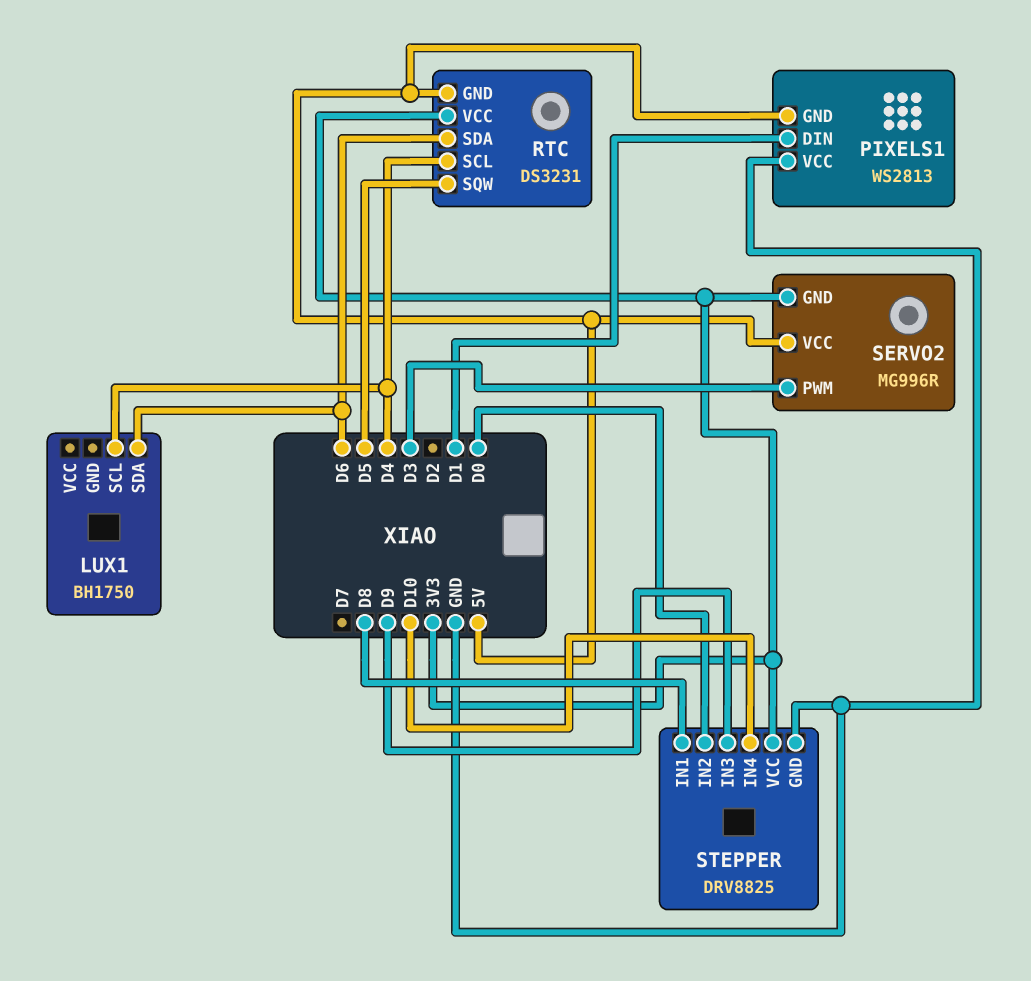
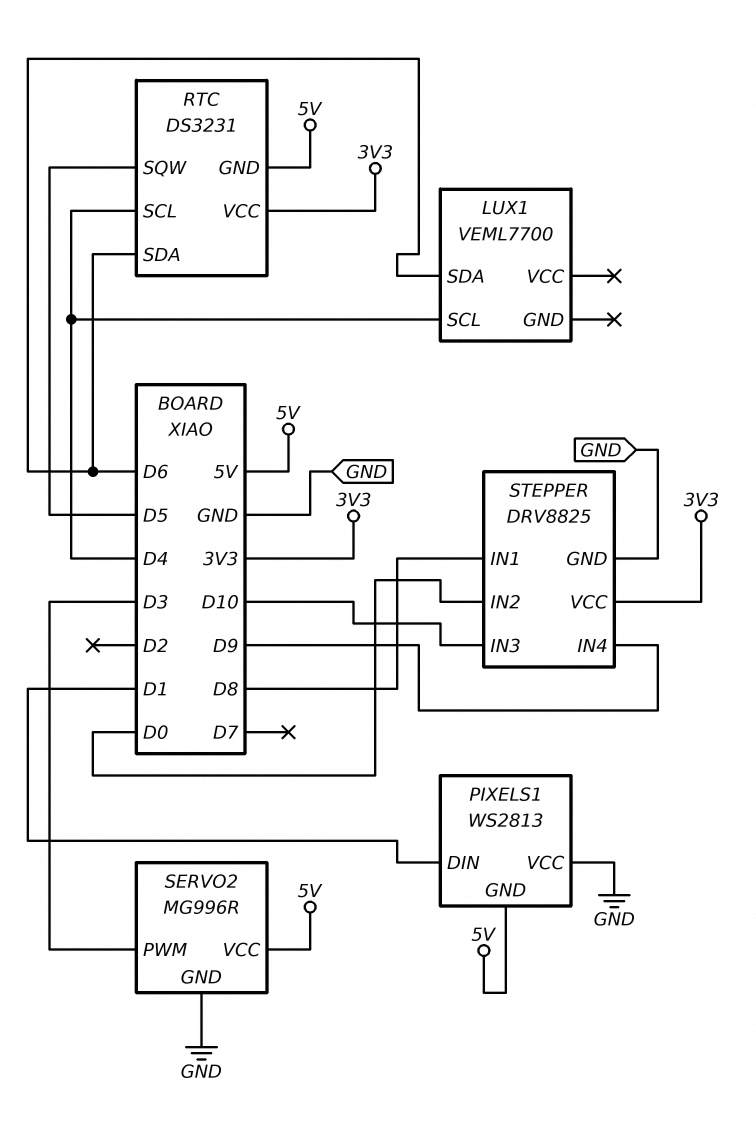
LUX1: BH1750 -> VEML7700
SERVO2 pin GND: 3V3 -> GND
STEPPER pin IN3: D9 -> D10
STEPPER pin IN4: D10 -> D9

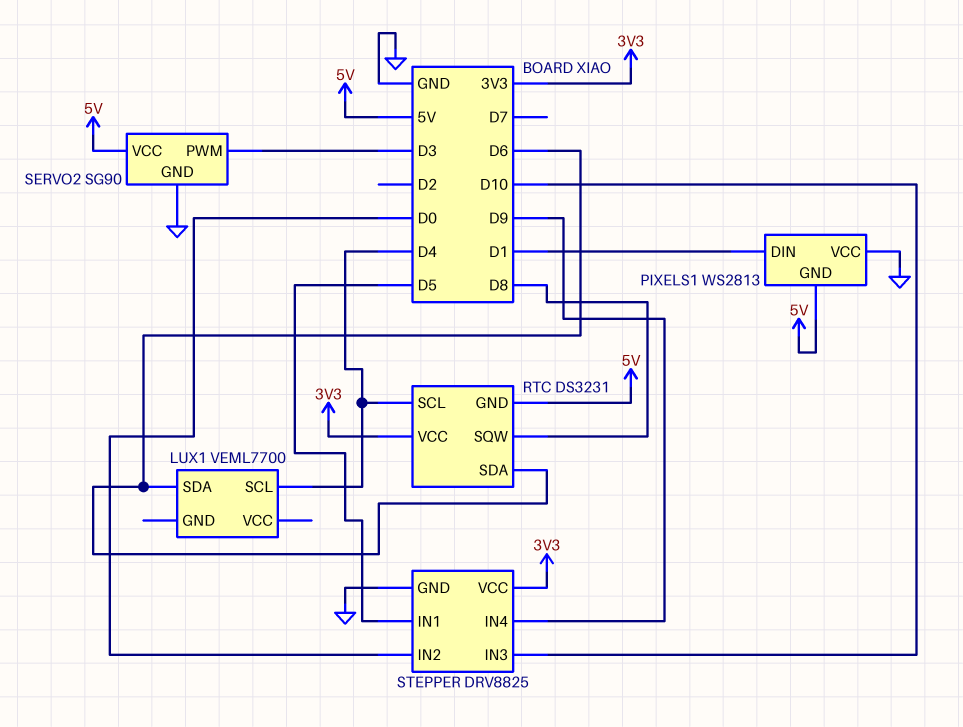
RTC pin SQW: D5 -> D8
SERVO2: MG996R -> SG90
STEPPER pin IN1: D8 -> D5

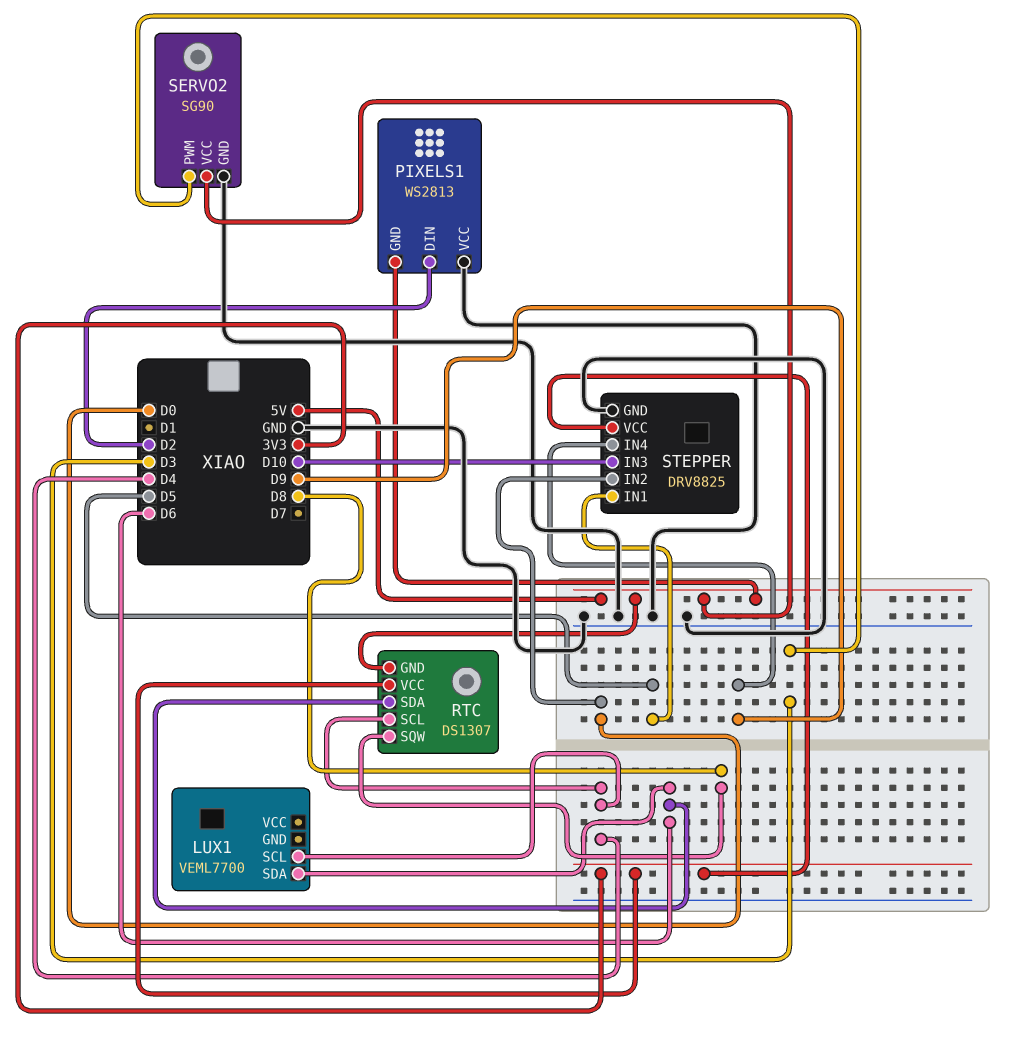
PIXELS1 pin DIN: D1 -> D2
RTC: DS3231 -> DS1307

